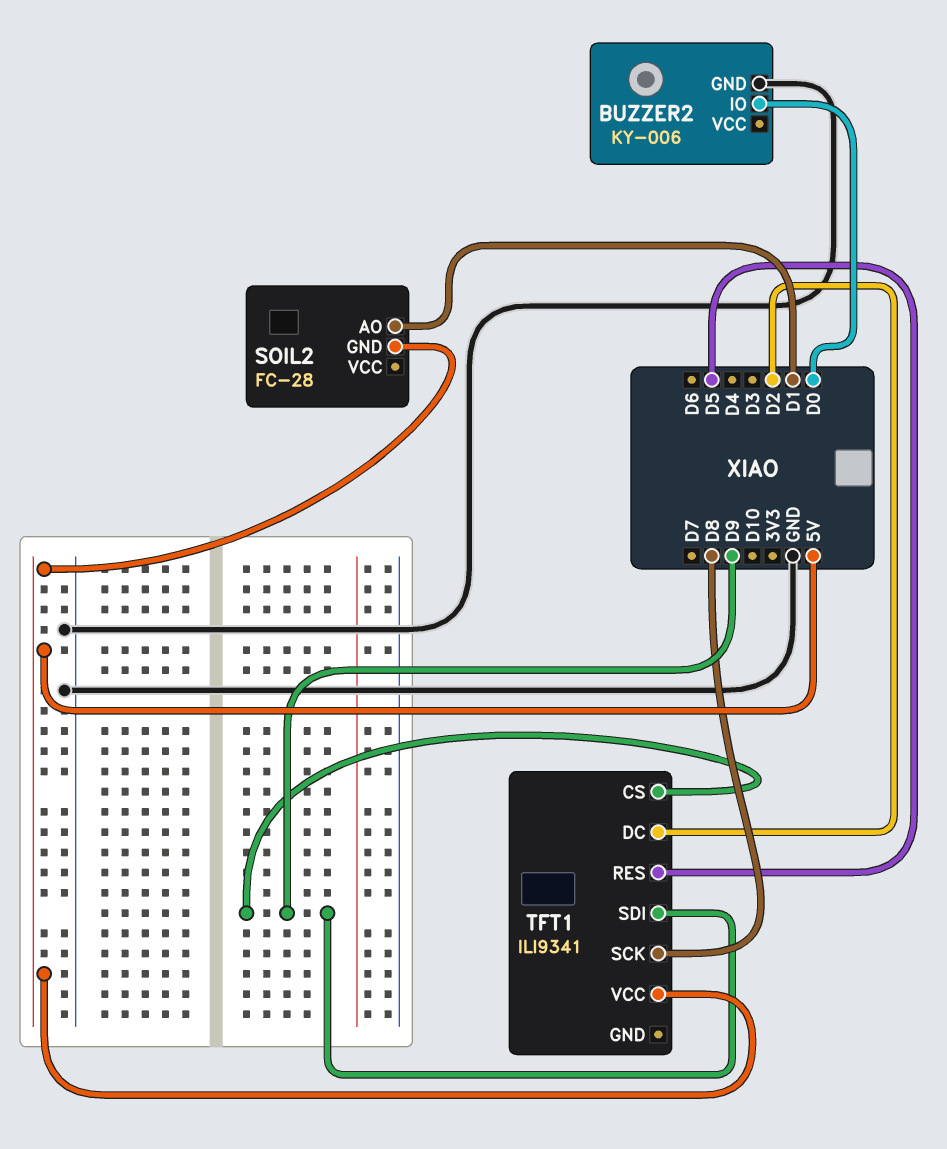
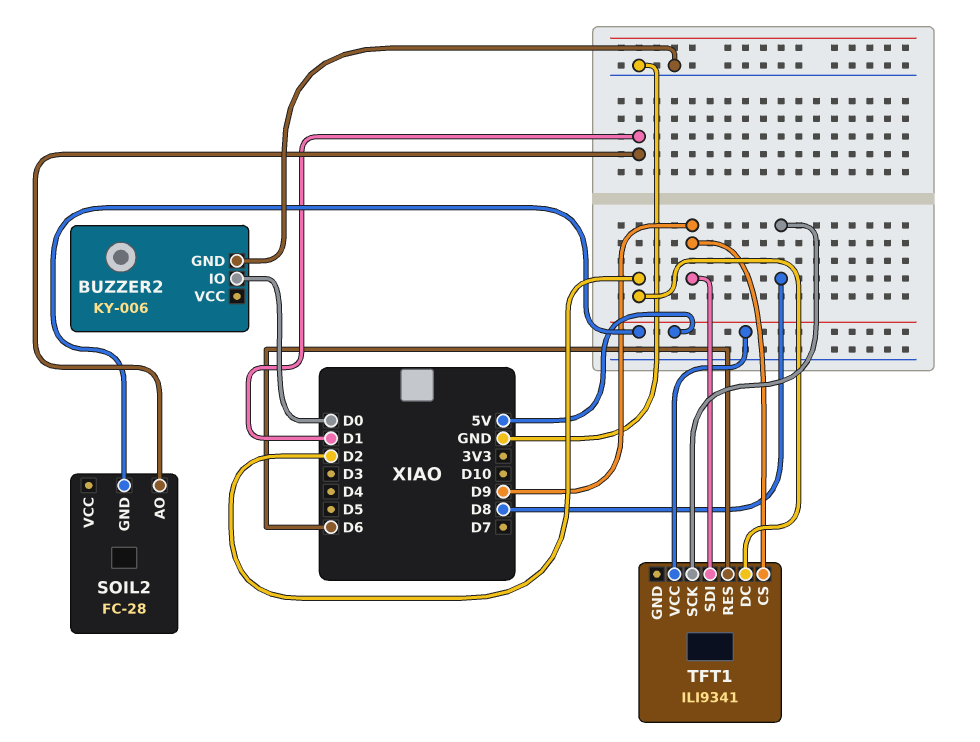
TFT1 pin RES: D5 -> D6

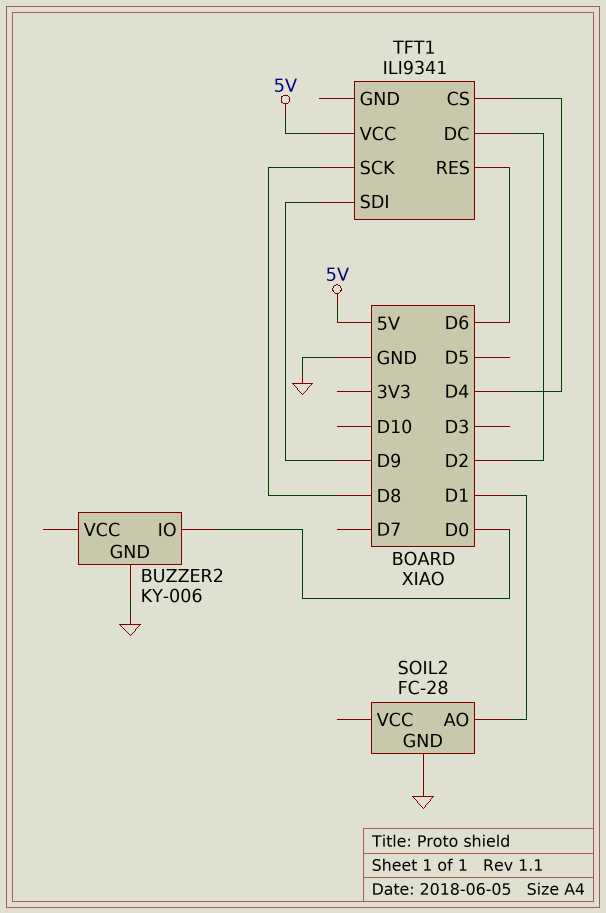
SOIL2 pin GND: 5V -> GND
TFT1 pin CS: D9 -> D4

